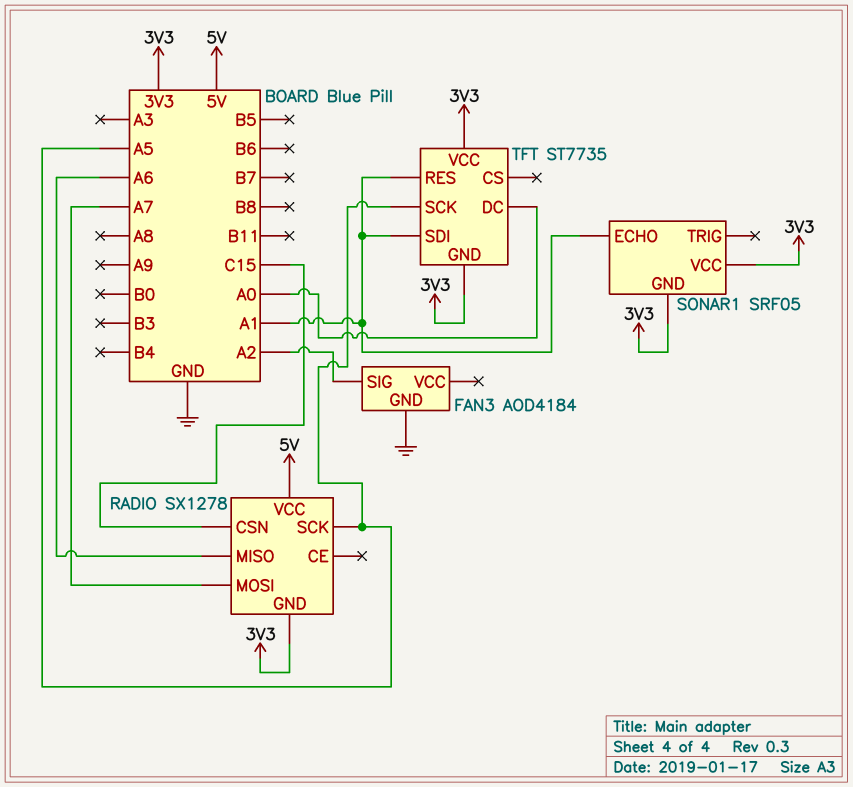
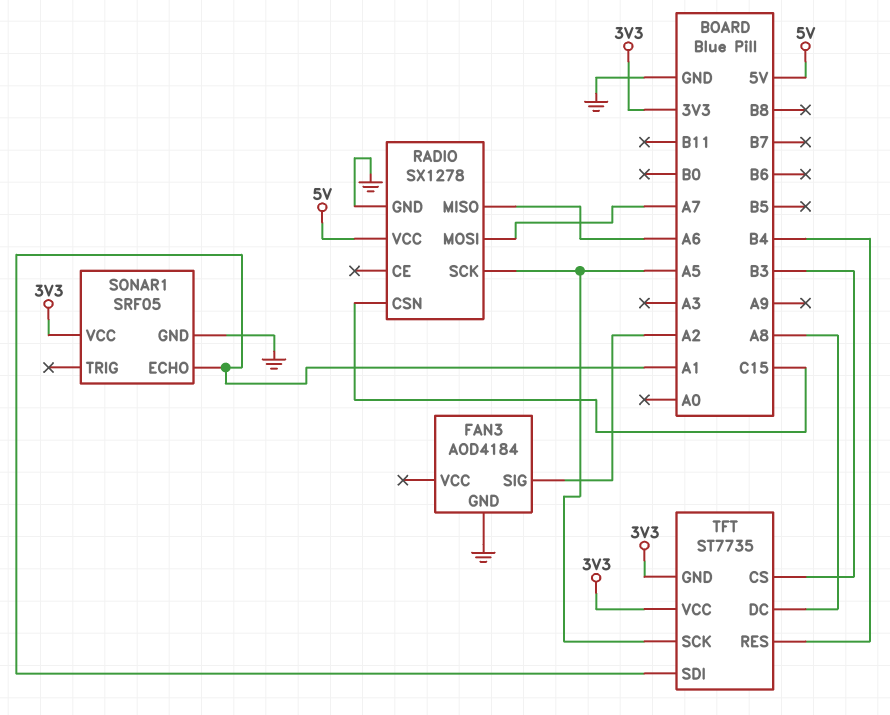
RADIO pin GND: 3V3 -> GND
SONAR1 pin GND: 3V3 -> GND
TFT pin CS: none -> B3
TFT pin DC: A0 -> A8
TFT pin RES: A1 -> B4

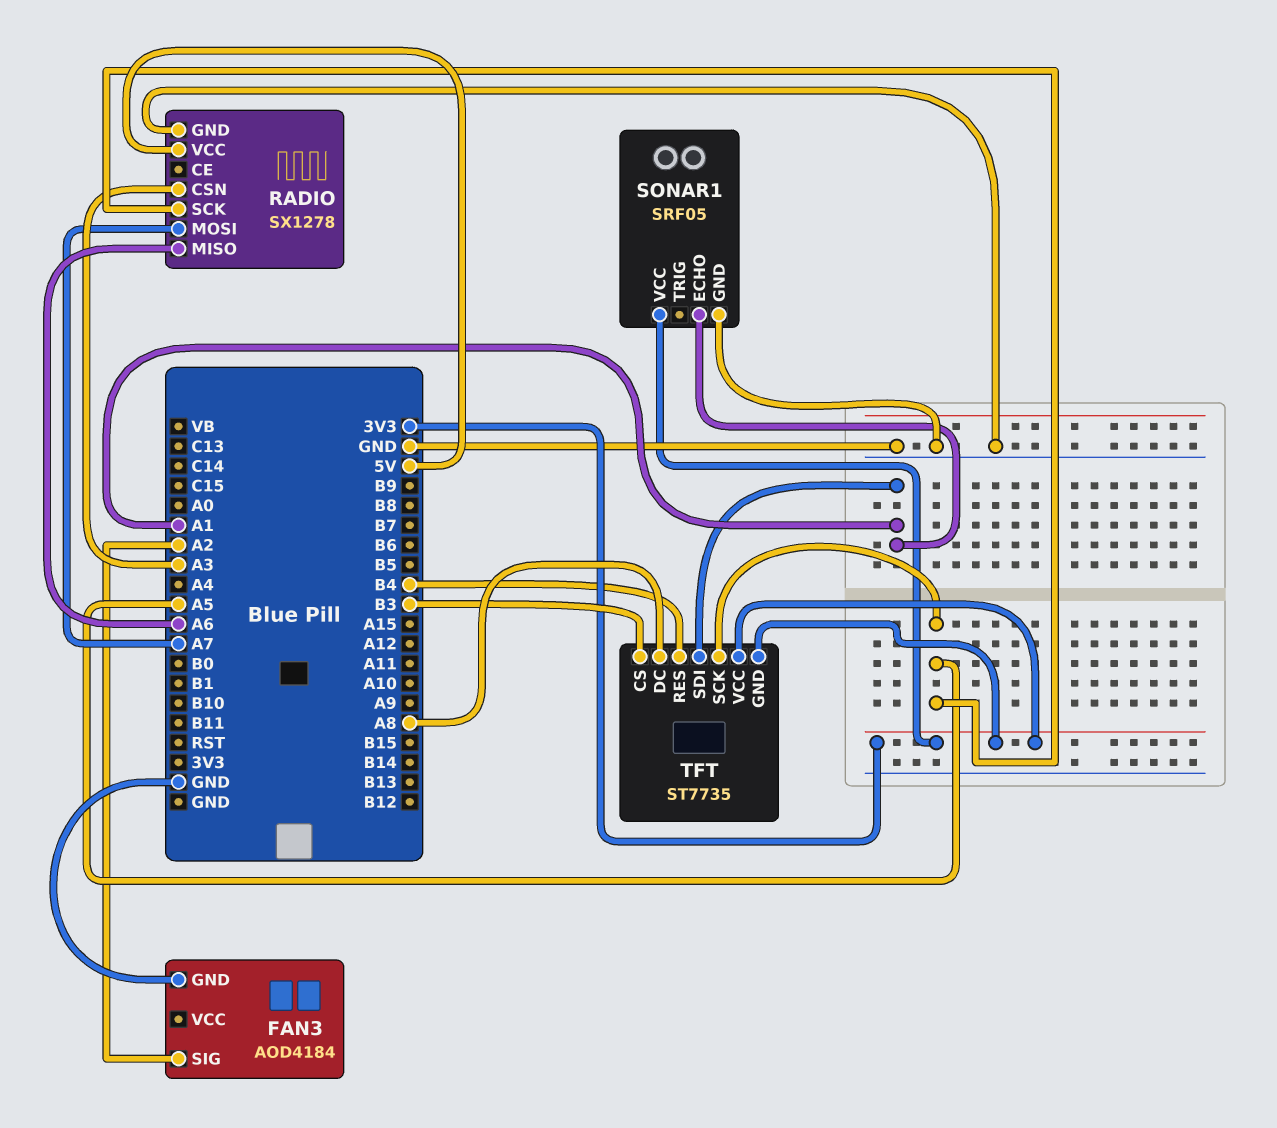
RADIO pin CSN: C15 -> A3

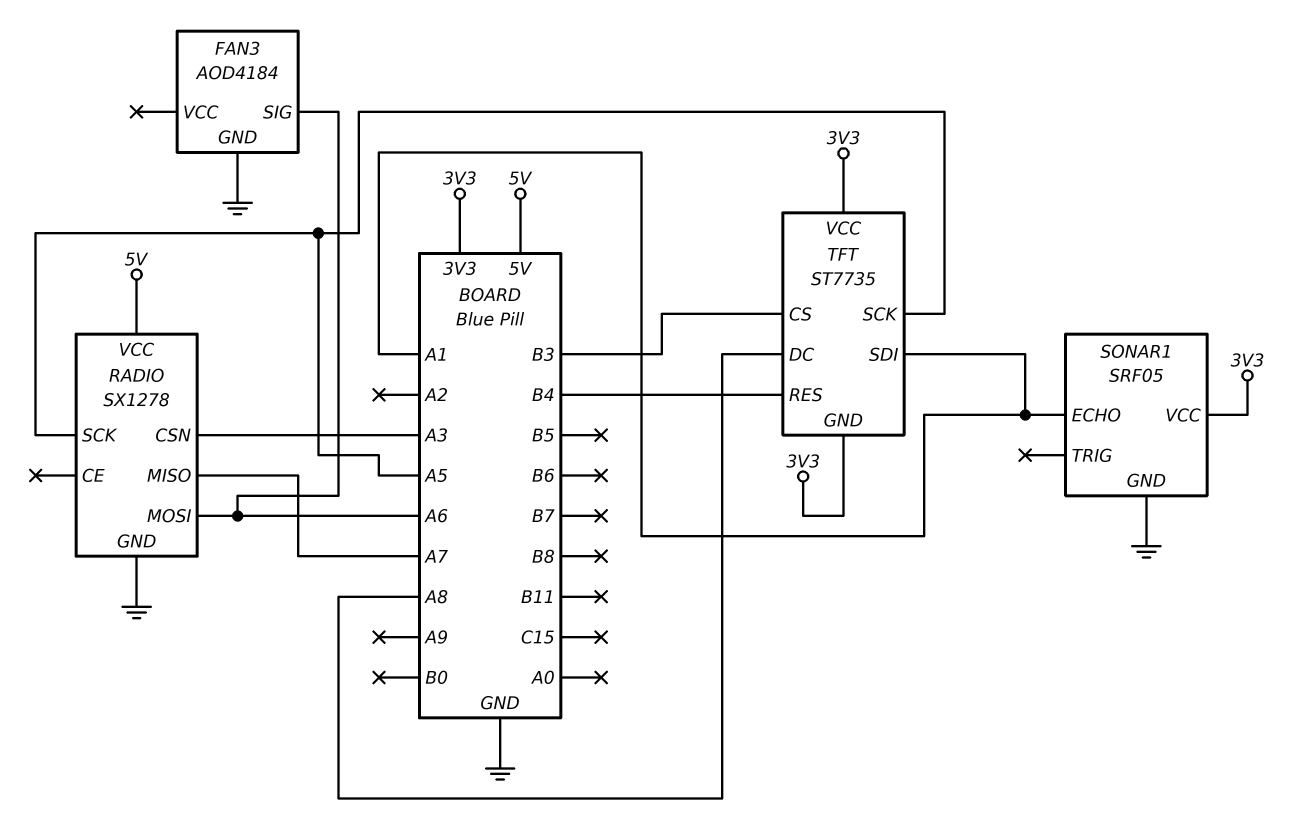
FAN3 pin SIG: A2 -> A6
RADIO pin MISO: A6 -> A7
RADIO pin MOSI: A7 -> A6

